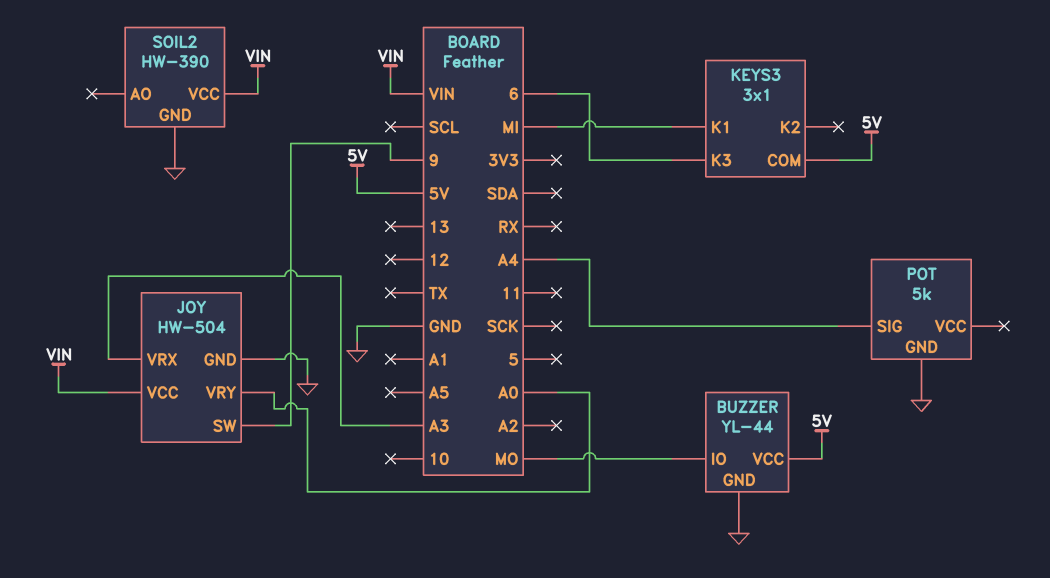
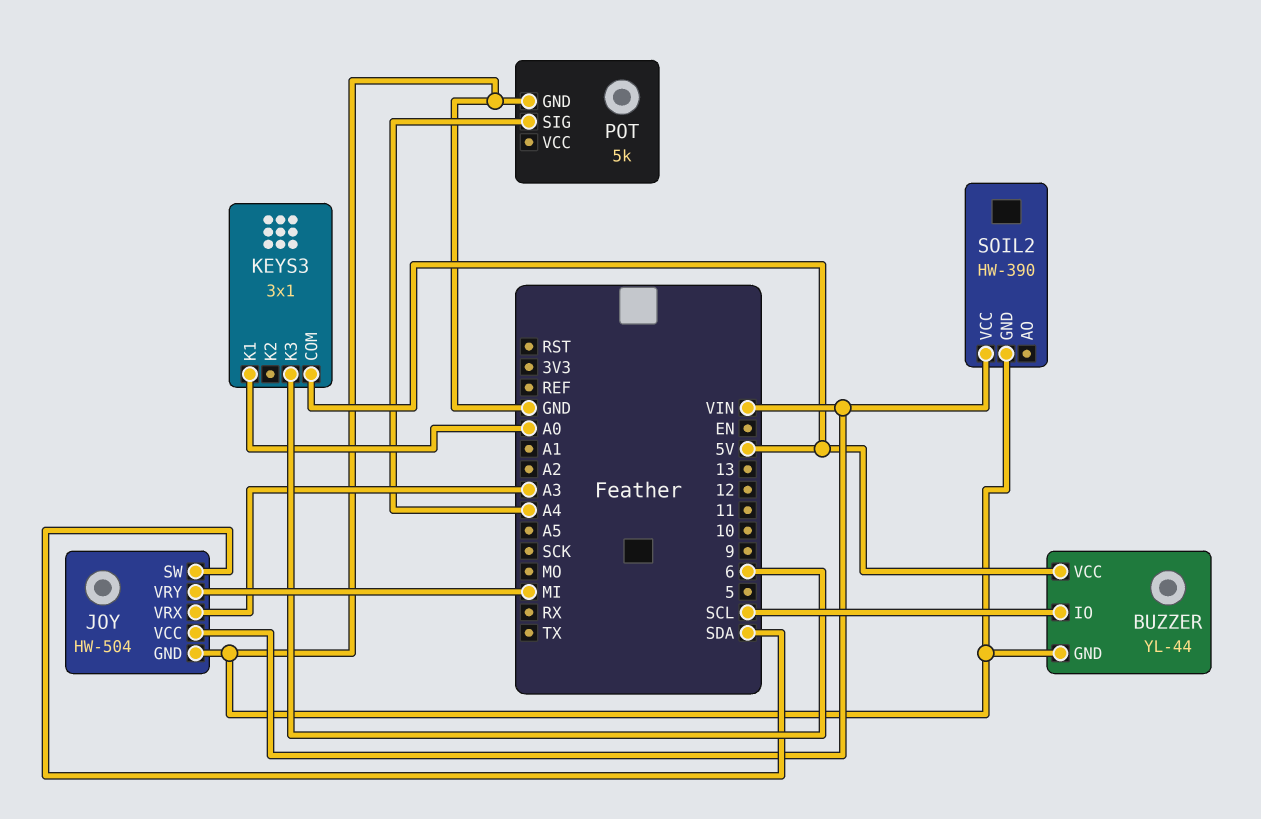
BUZZER pin IO: MO -> SCL
JOY pin SW: 9 -> SDA
JOY pin VRY: A0 -> MI
KEYS3 pin K1: MI -> A0

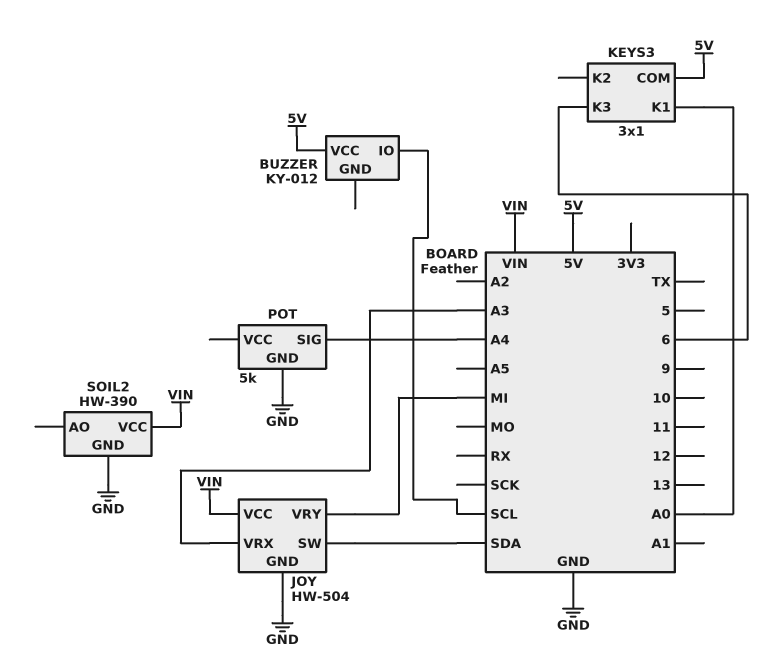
BUZZER: YL-44 -> KY-012
BUZZER pin GND: GND -> none

